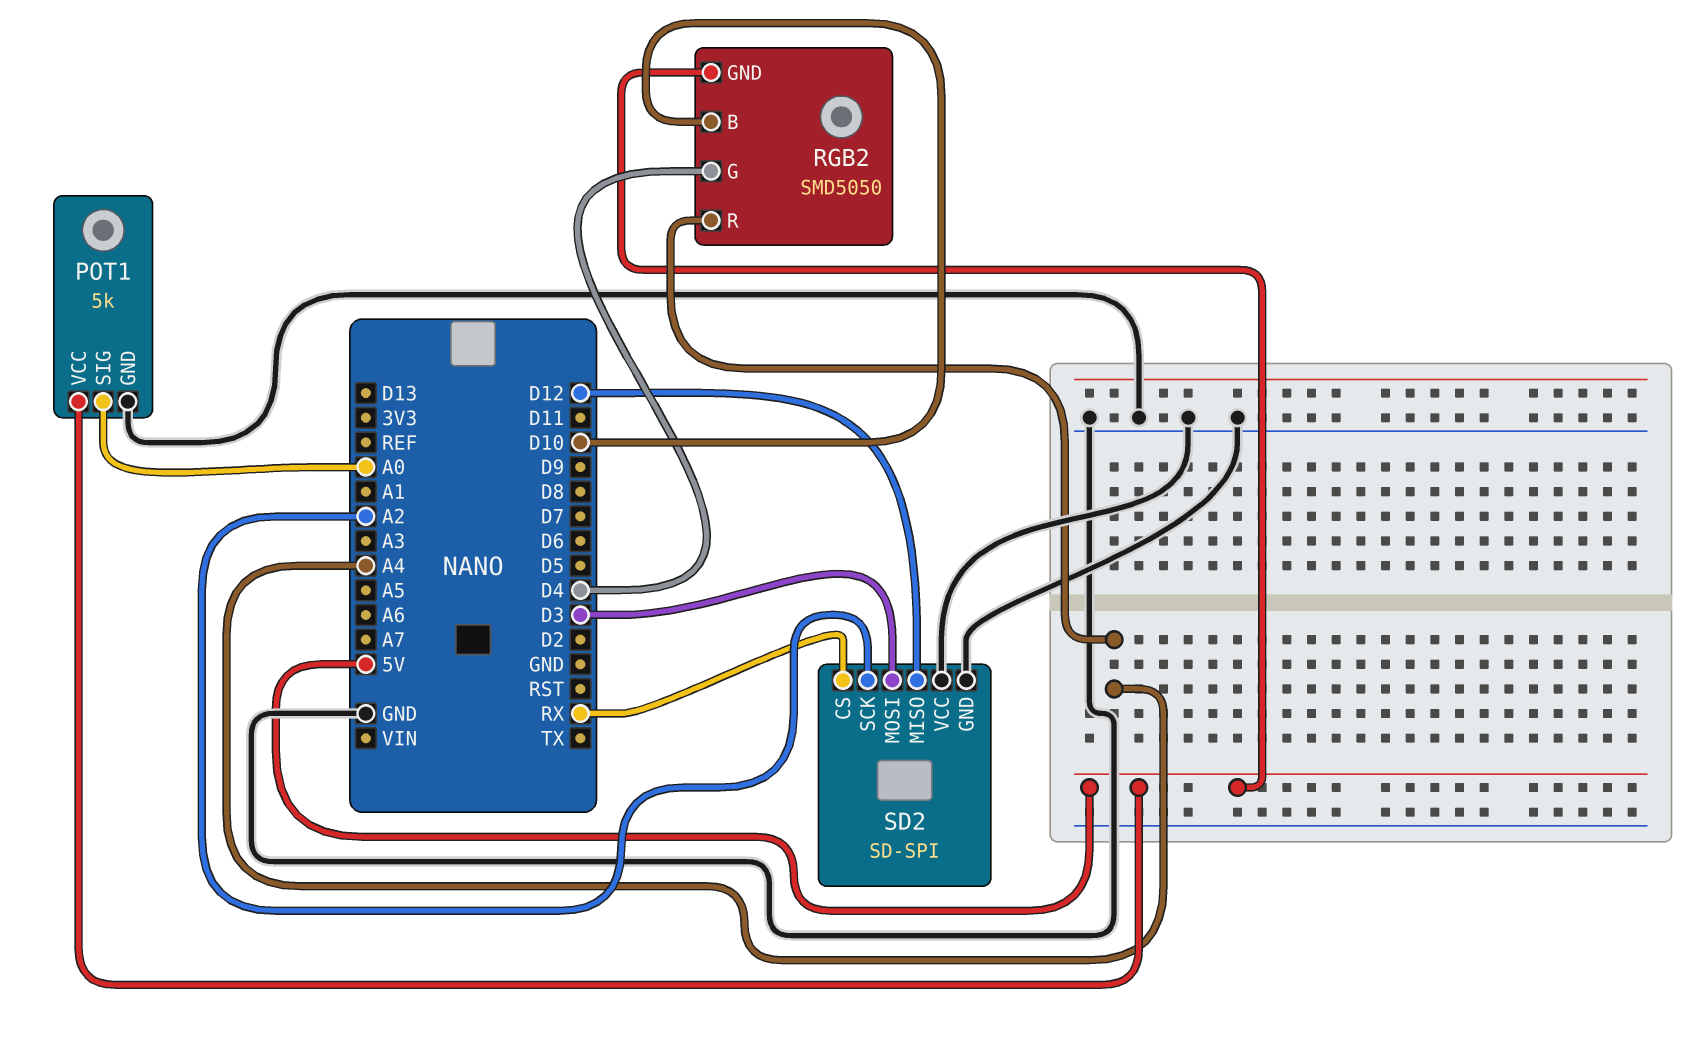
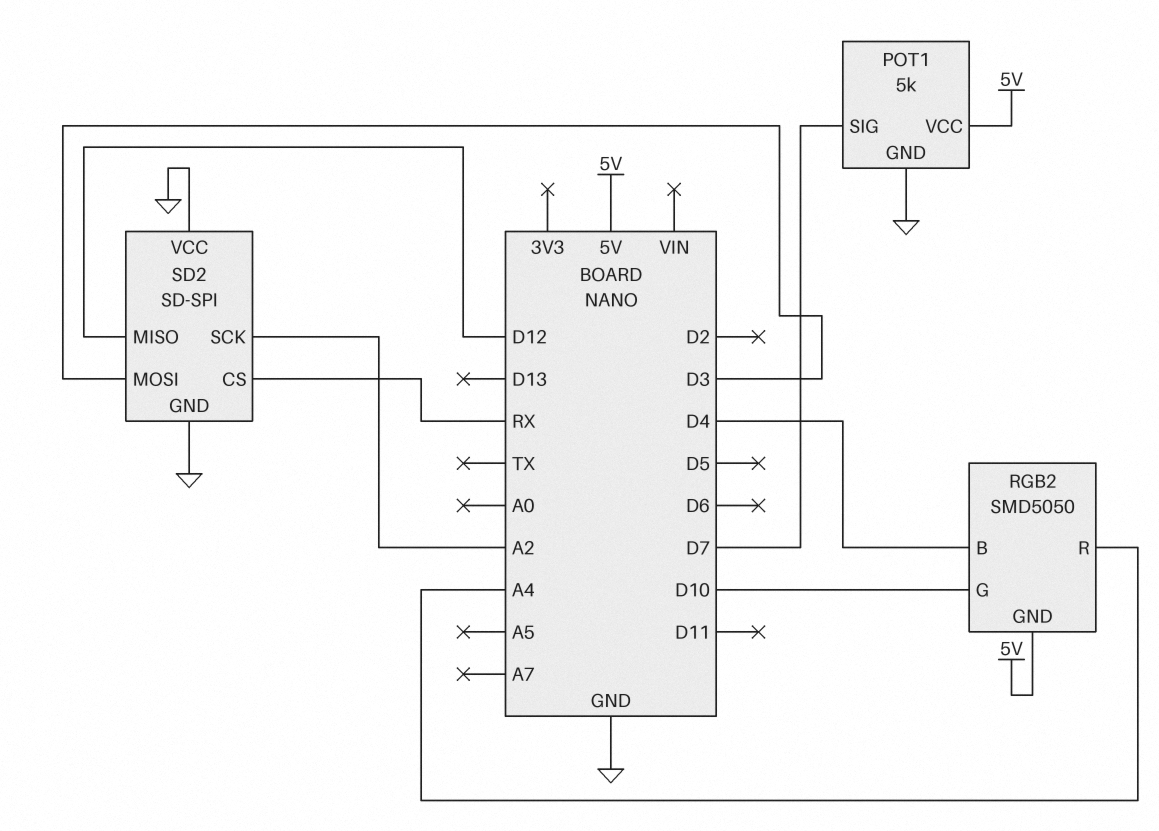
POT1 pin SIG: A0 -> D7
RGB2 pin B: D10 -> D4
RGB2 pin G: D4 -> D10

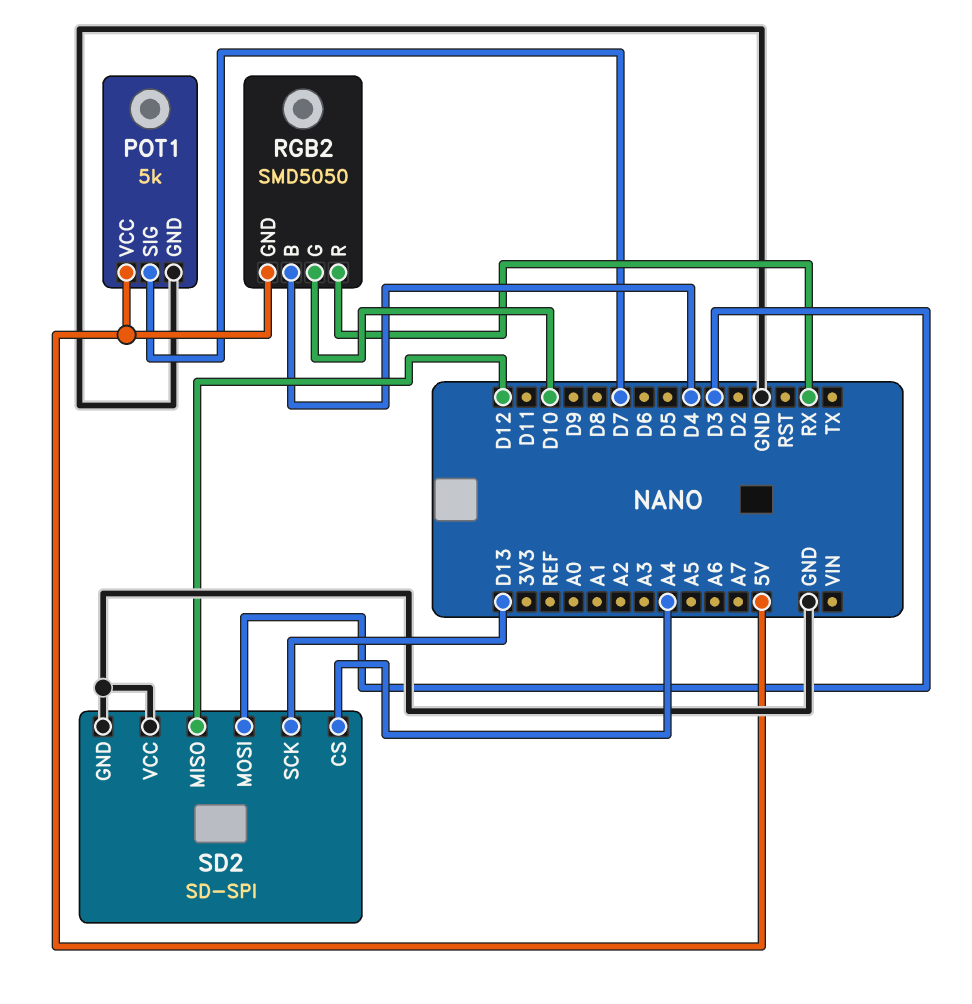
RGB2 pin R: A4 -> RX
SD2 pin CS: RX -> A4
SD2 pin SCK: A2 -> D13

